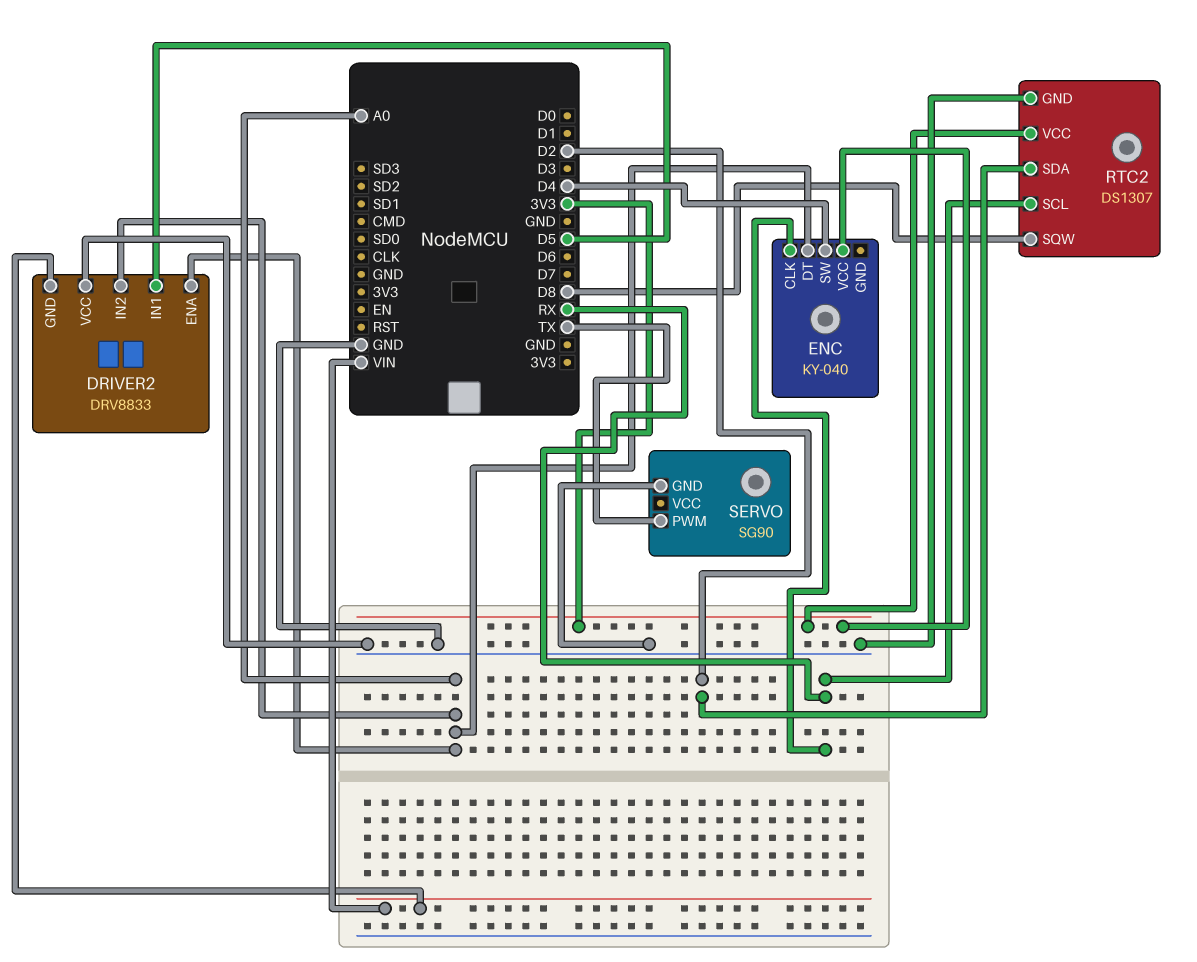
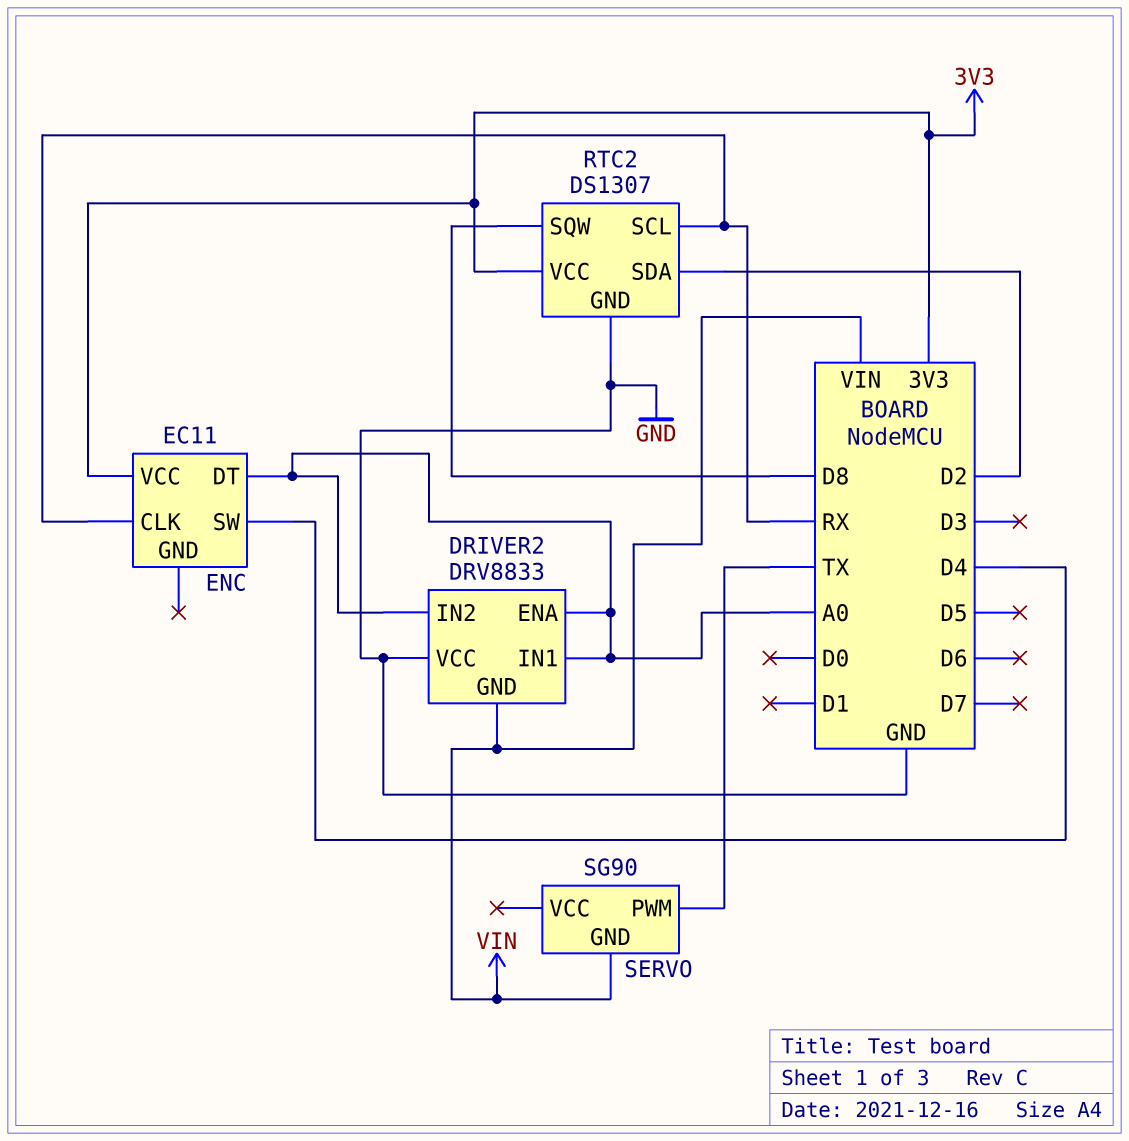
DRIVER2 pin IN1: D5 -> A0
ENC: KY-040 -> EC11
SERVO pin GND: GND -> VIN

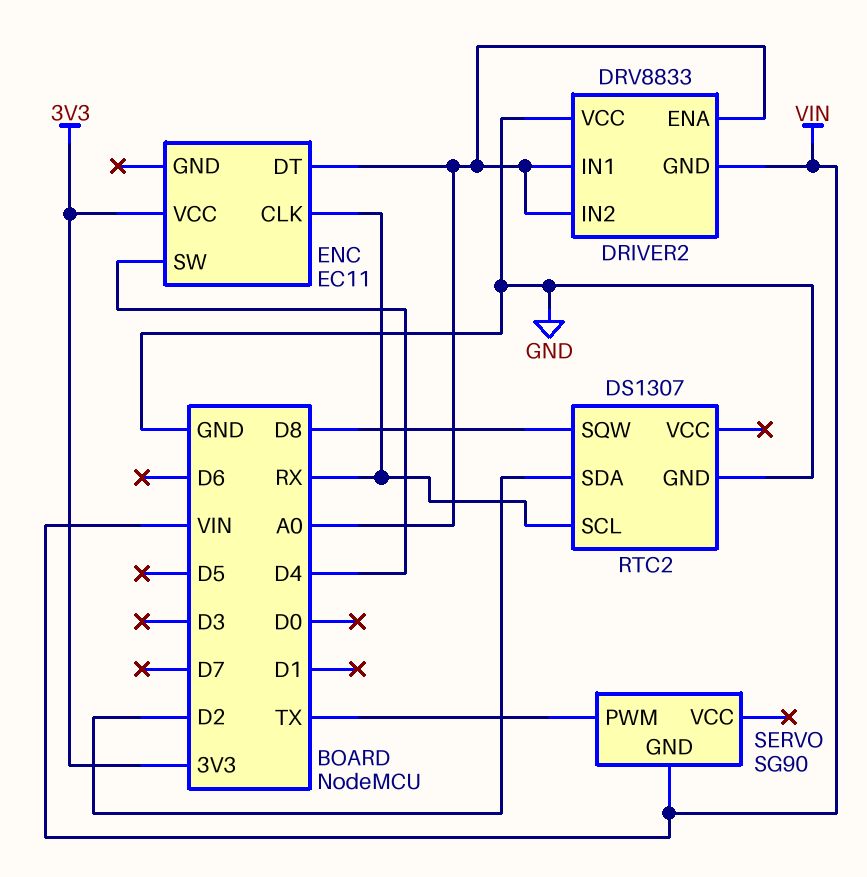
RTC2 pin VCC: 3V3 -> none

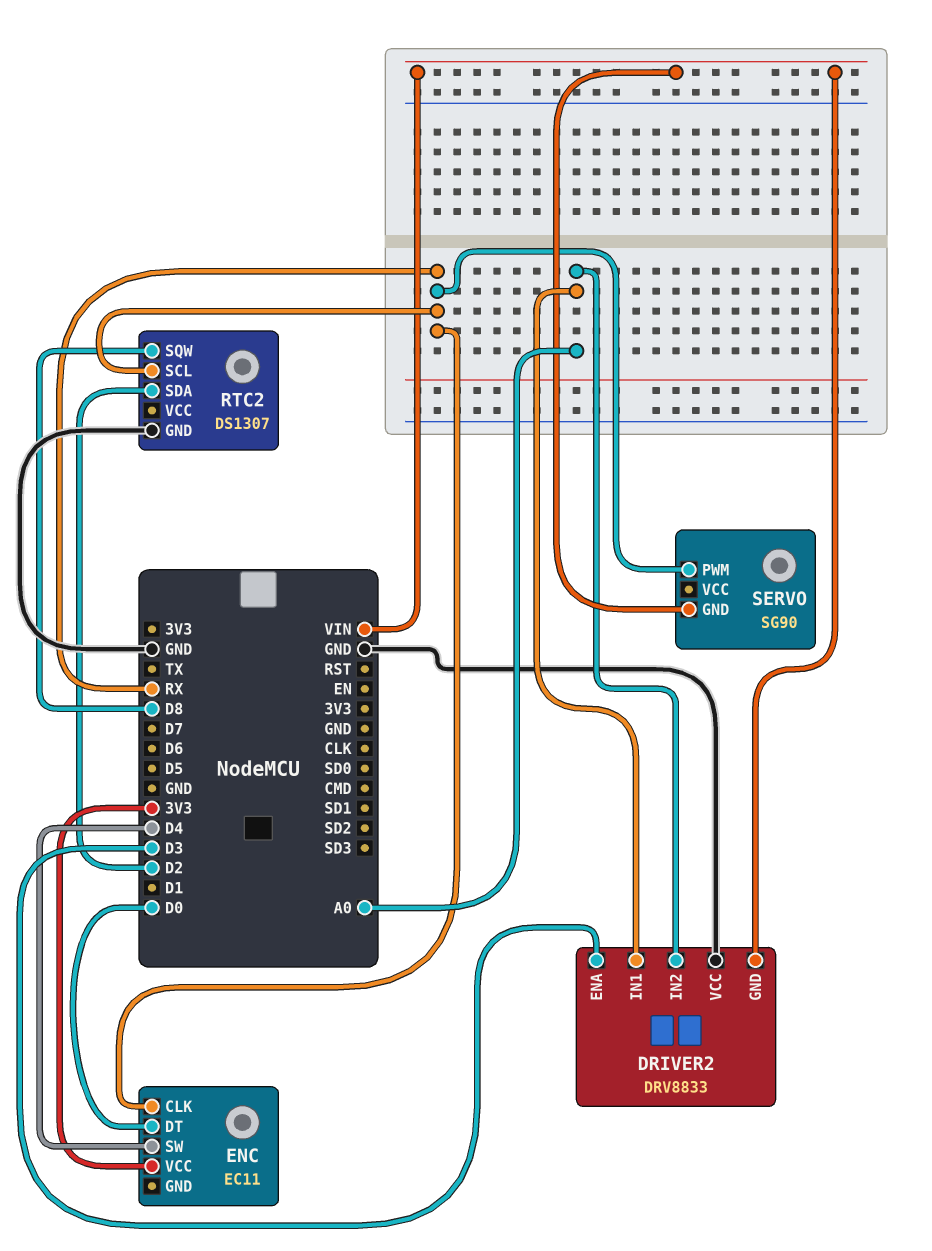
DRIVER2 pin ENA: A0 -> D3
ENC pin DT: A0 -> D0
SERVO pin PWM: TX -> RX

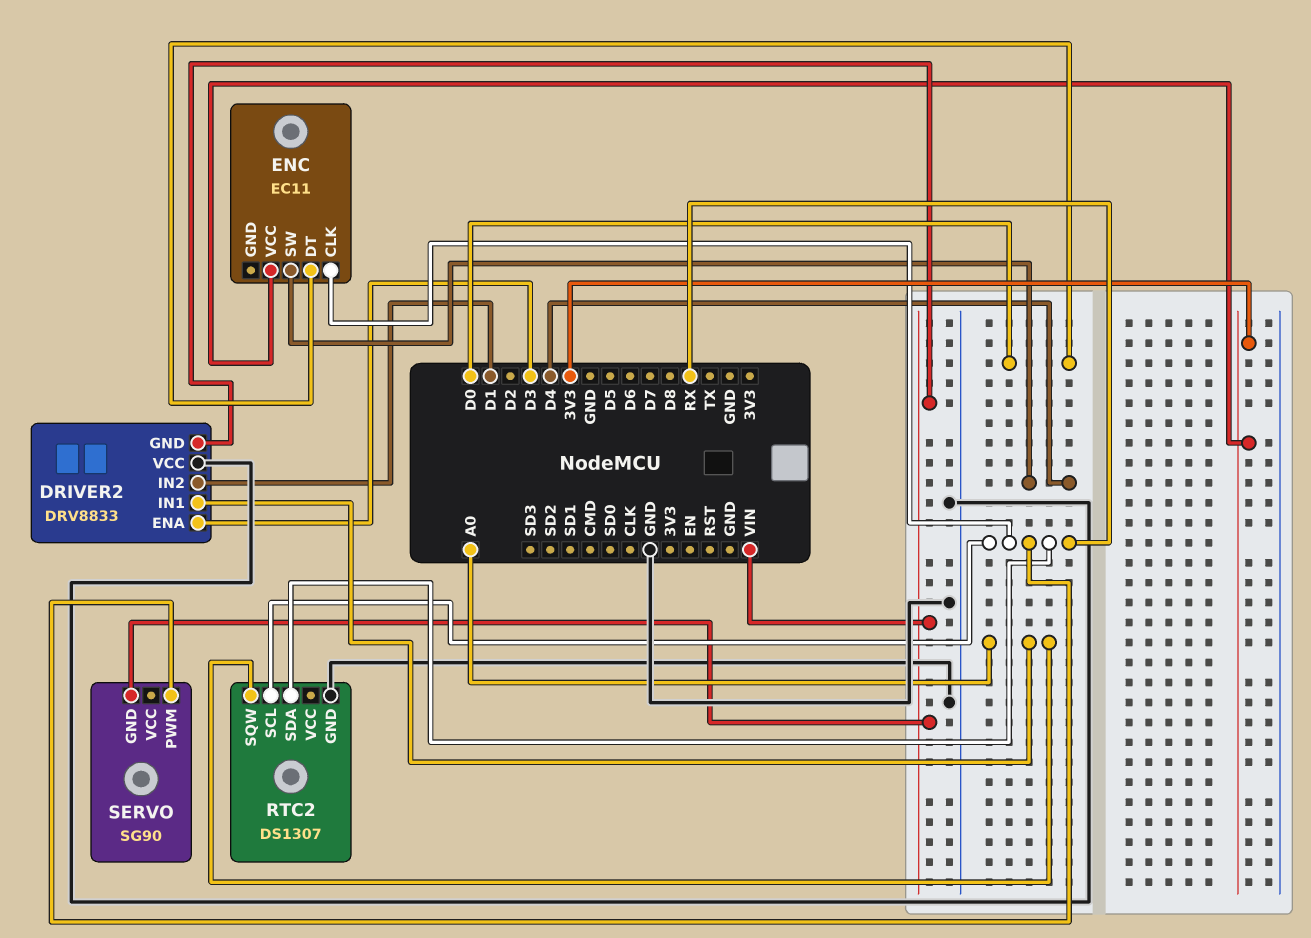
DRIVER2 pin IN2: A0 -> D1
RTC2 pin SDA: D2 -> RX
RTC2 pin SQW: D8 -> A0

